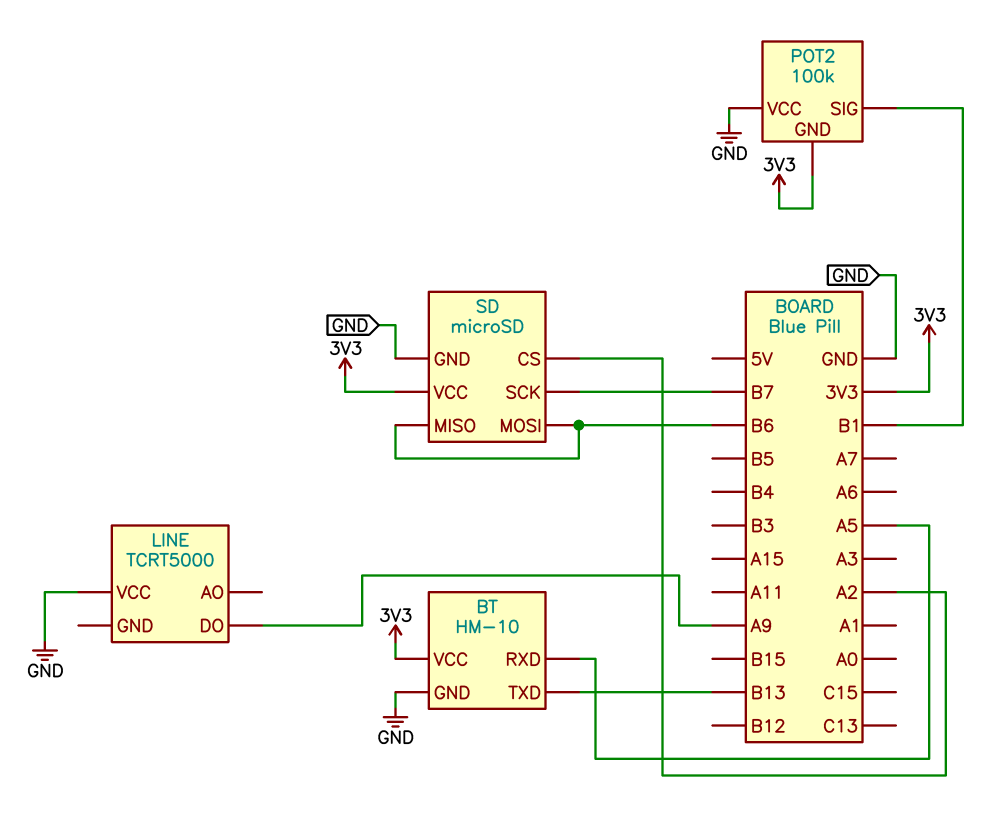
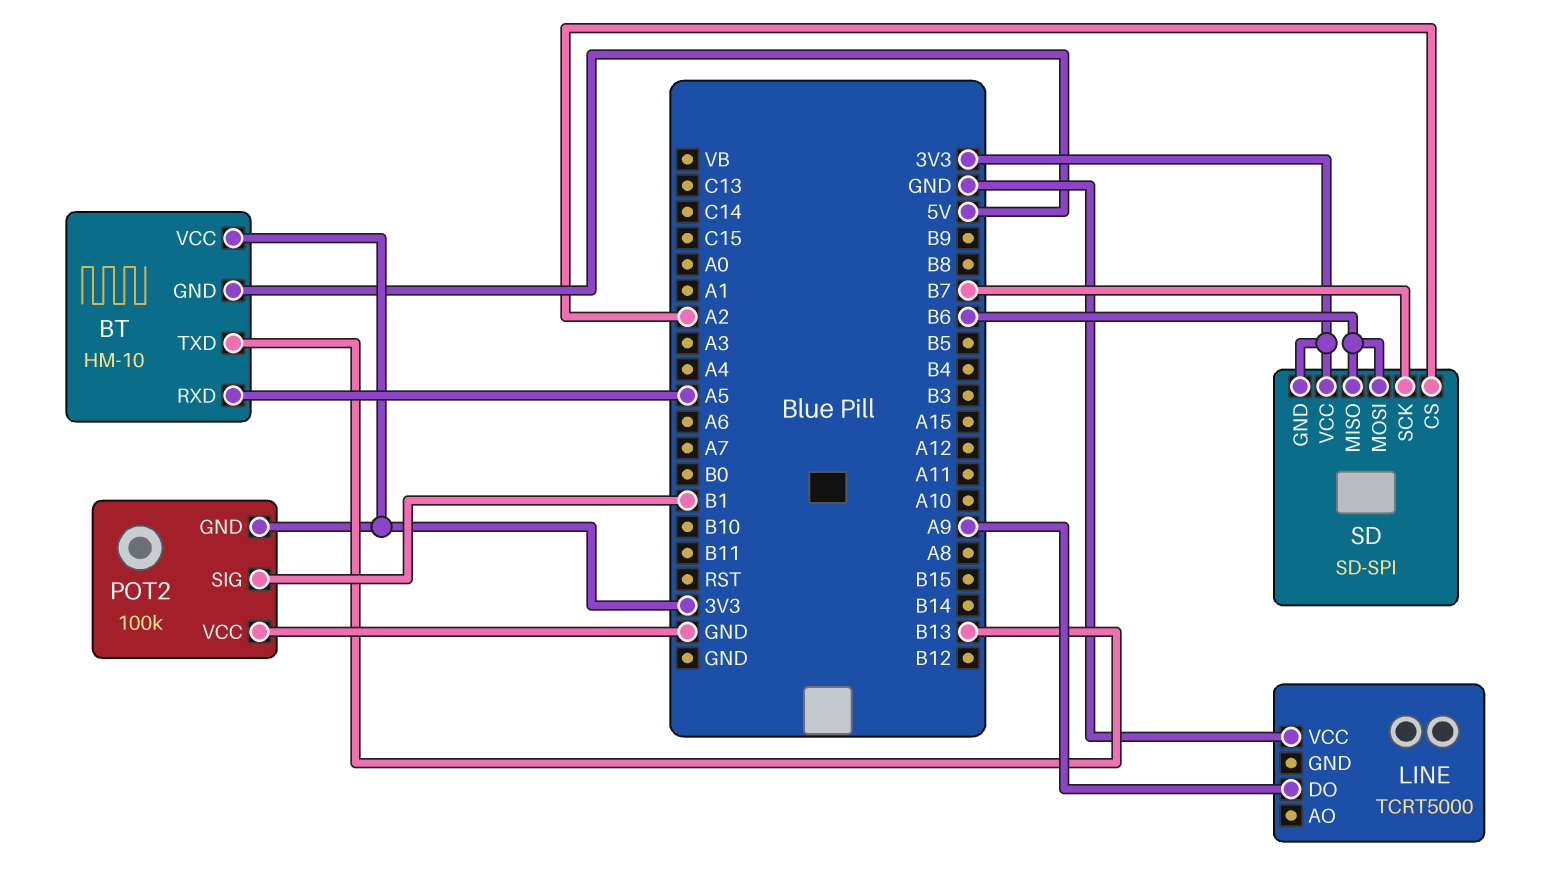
BT pin GND: GND -> 5V
SD: microSD -> SD-SPI
SD pin GND: GND -> 3V3

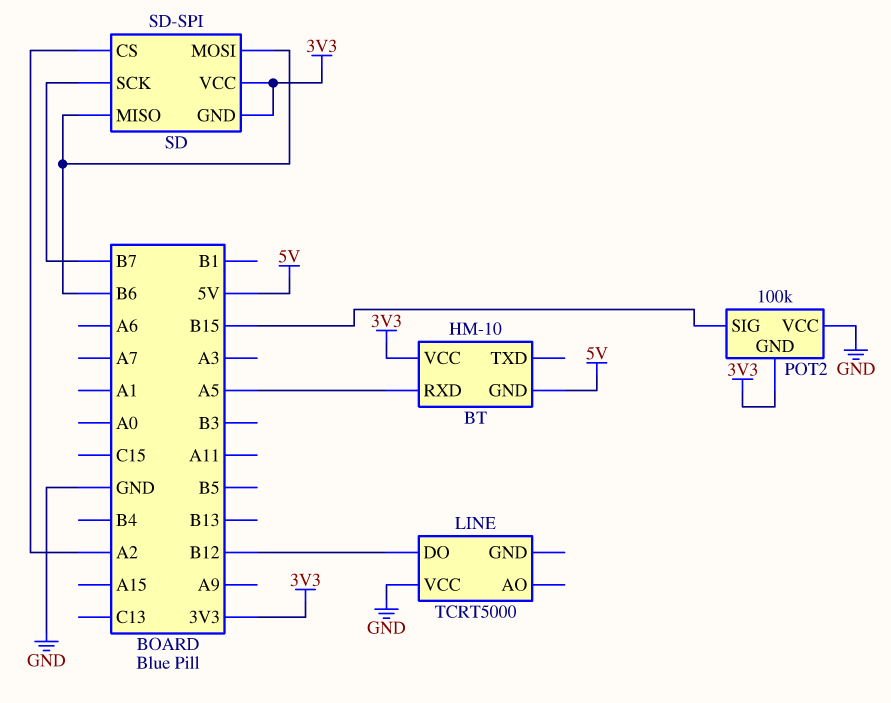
BT pin TXD: B13 -> none
LINE pin DO: A9 -> B12
POT2 pin SIG: B1 -> B15

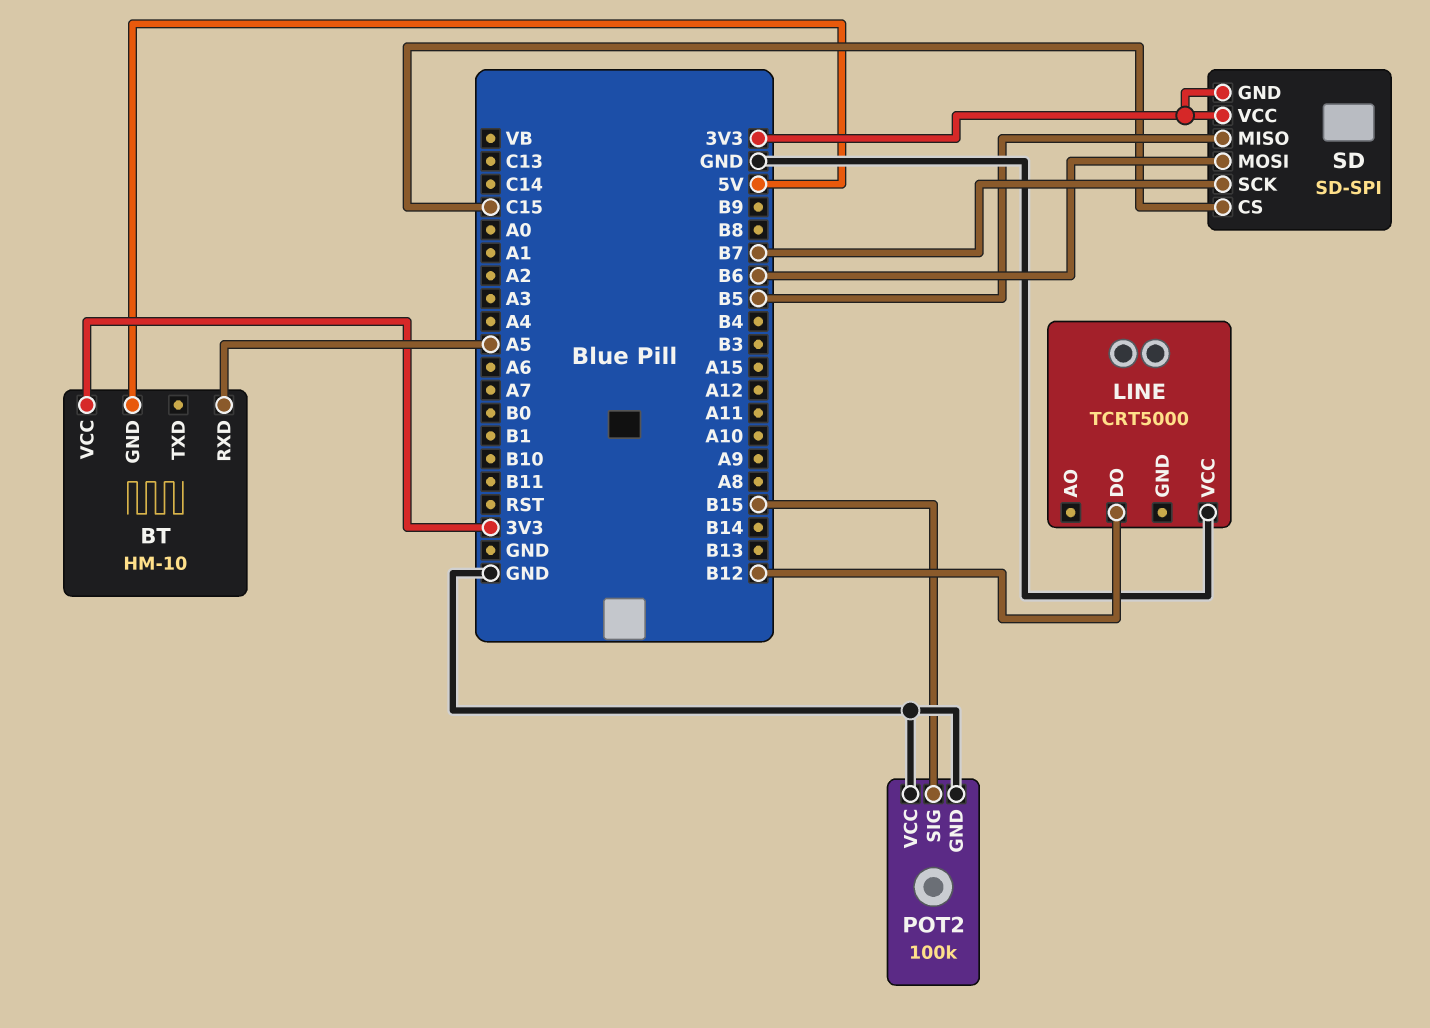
POT2 pin GND: 3V3 -> GND
SD pin CS: A2 -> C15
SD pin MISO: B6 -> B5

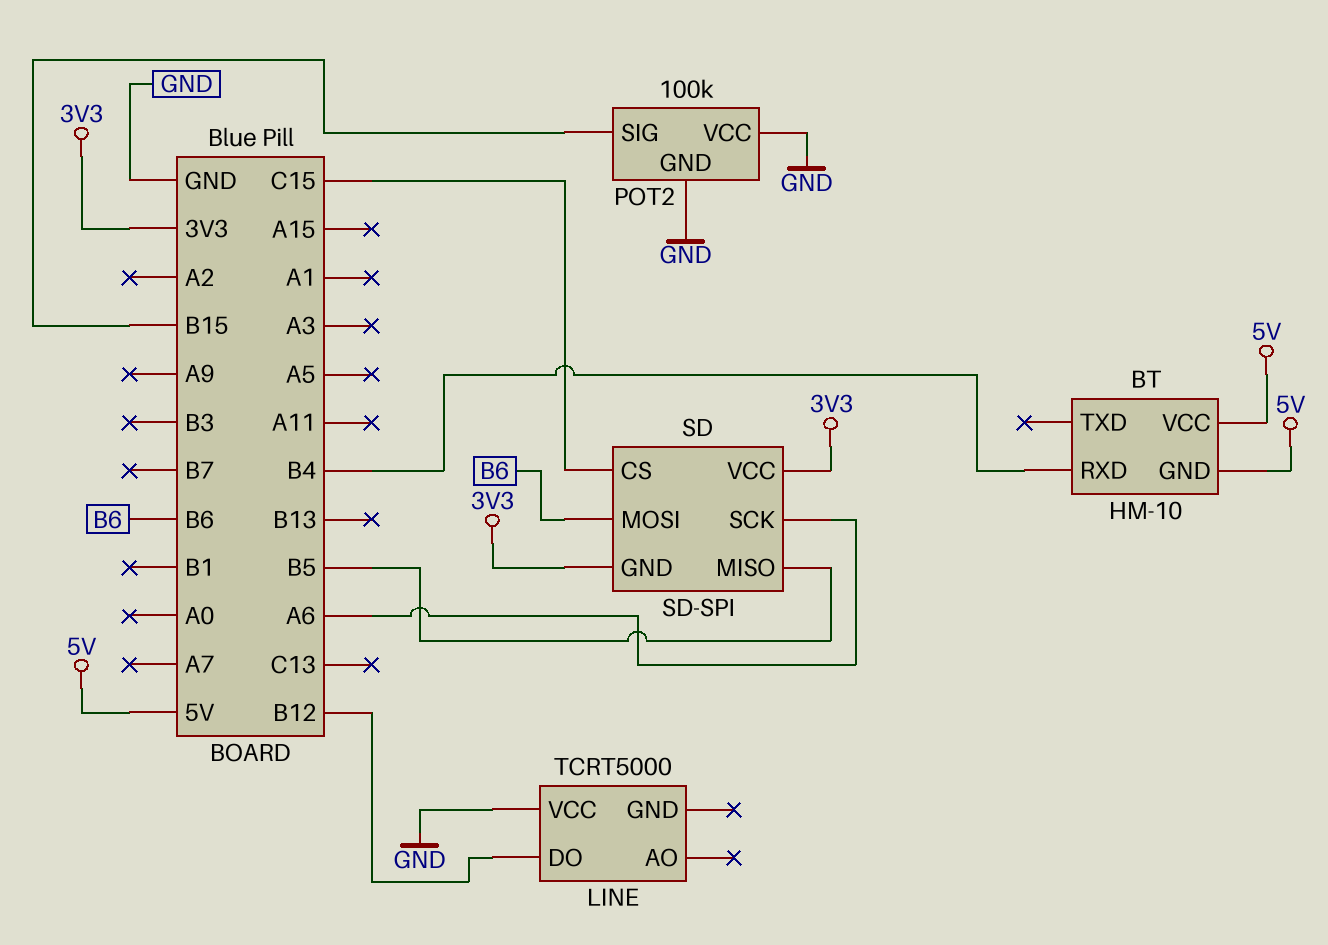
BT pin RXD: A5 -> B4
BT pin VCC: 3V3 -> 5V
SD pin SCK: B7 -> A6

